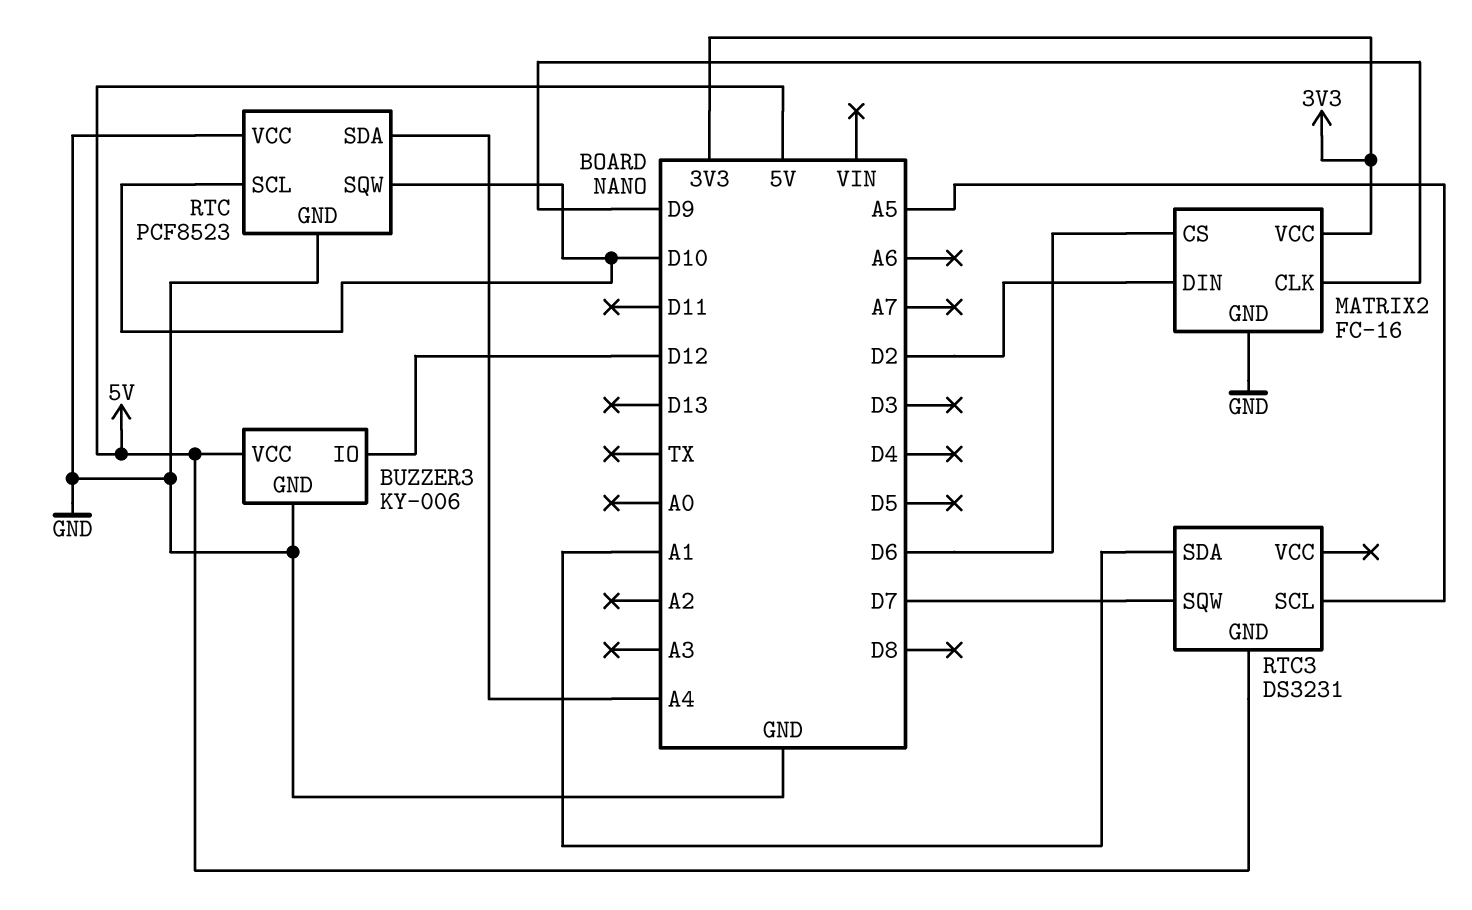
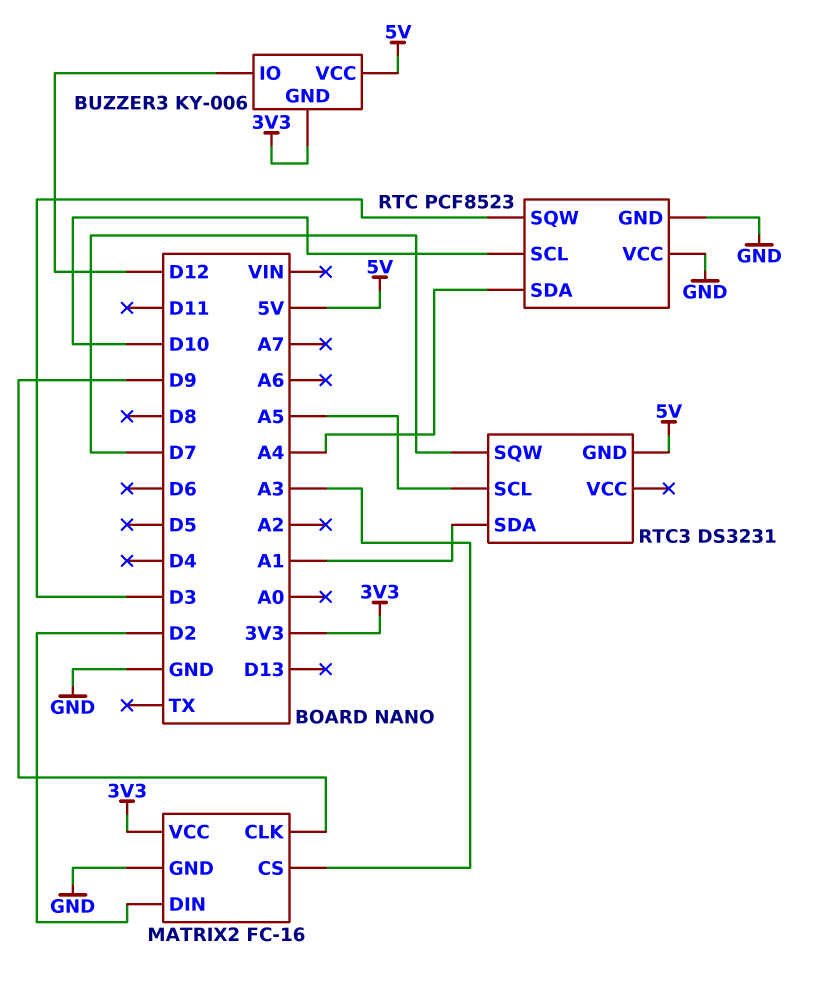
BUZZER3 pin GND: GND -> 3V3
MATRIX2 pin CS: D6 -> A3
RTC pin SQW: D10 -> D3

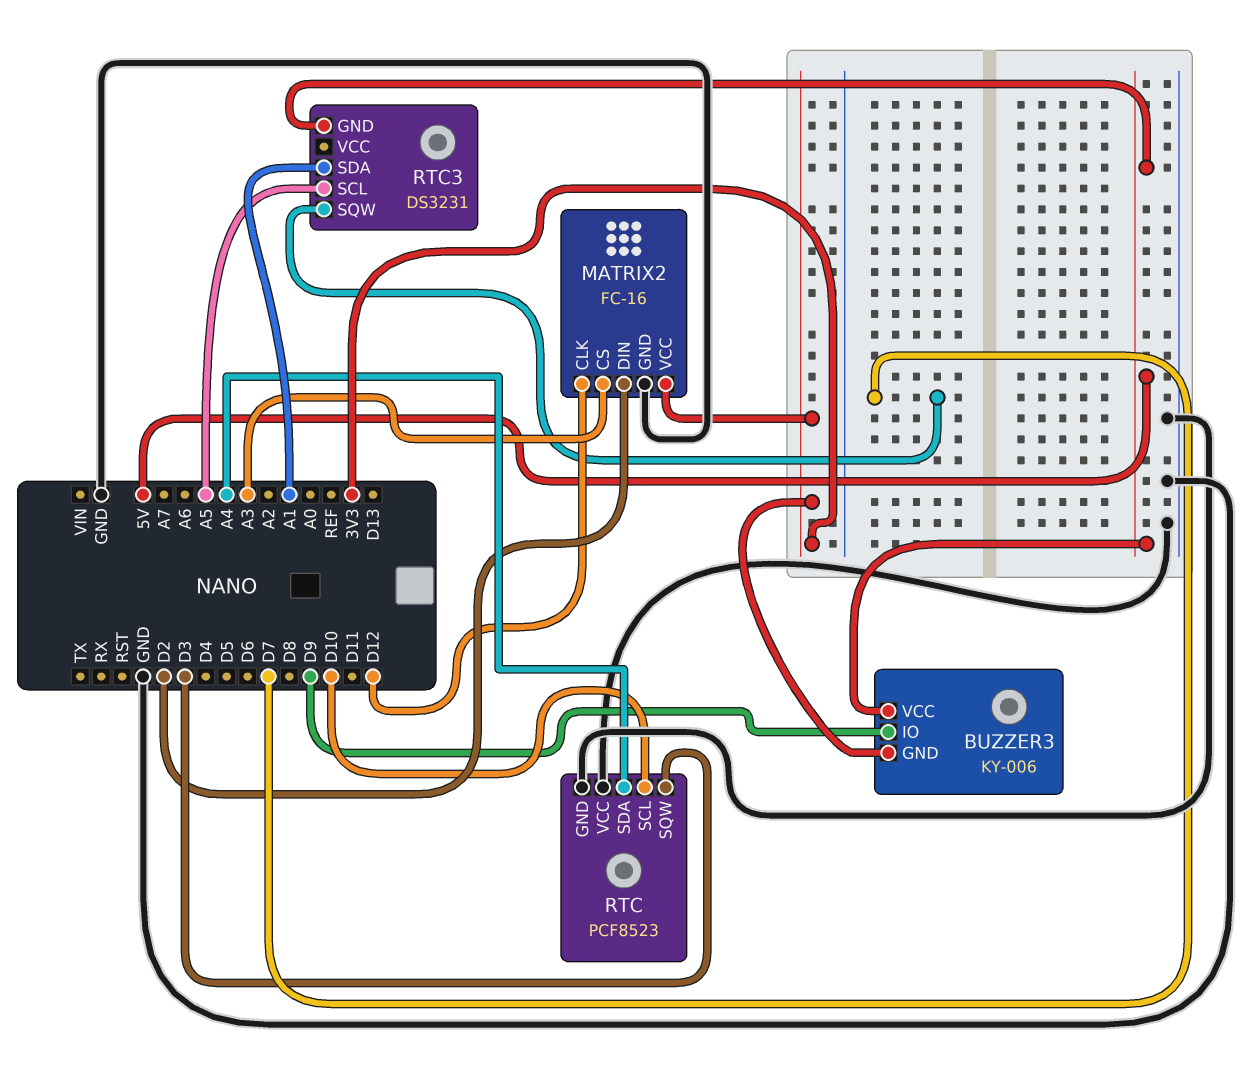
BUZZER3 pin IO: D12 -> D9
MATRIX2 pin CLK: D9 -> D12

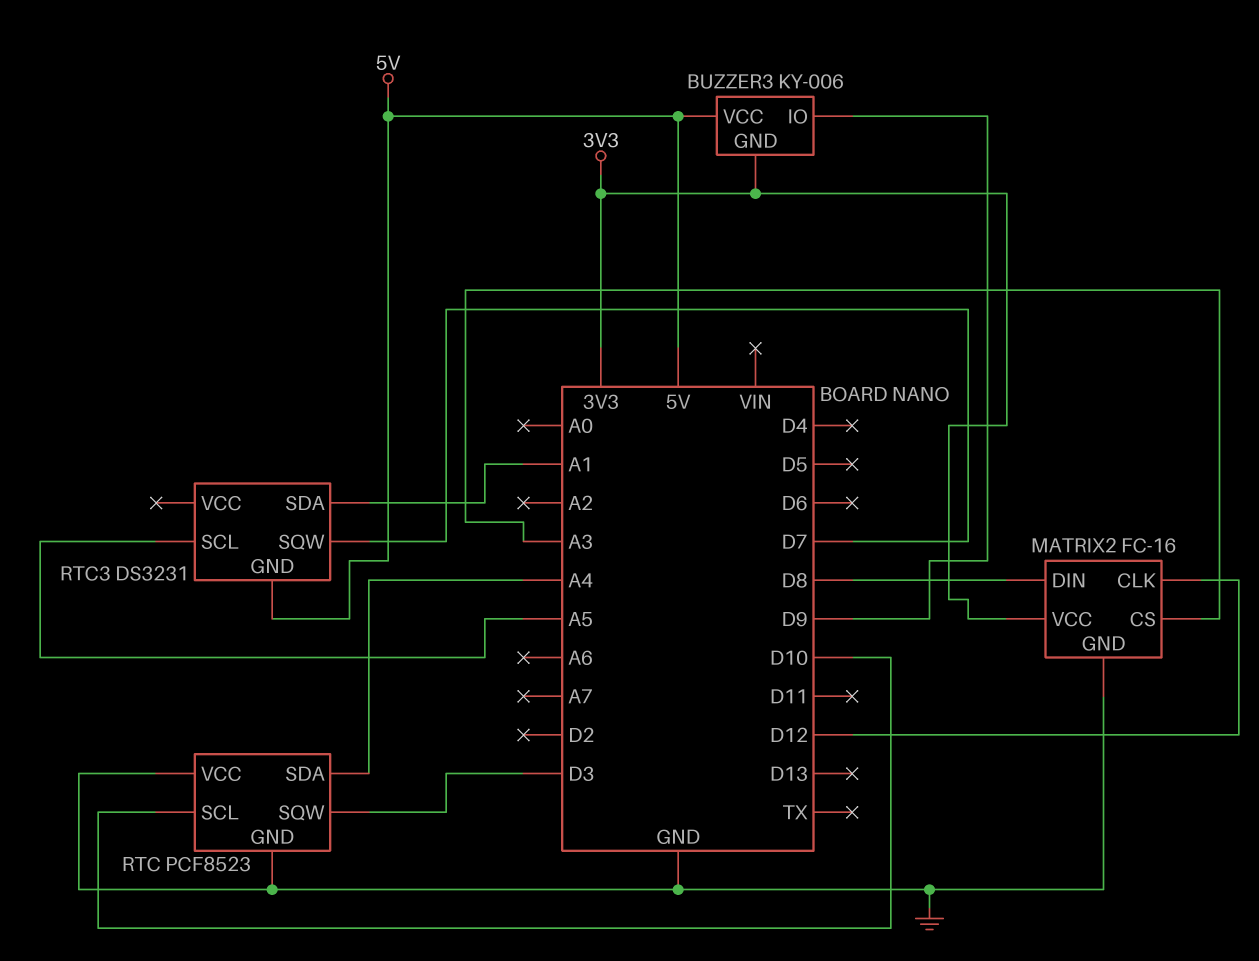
MATRIX2 pin DIN: D2 -> D8

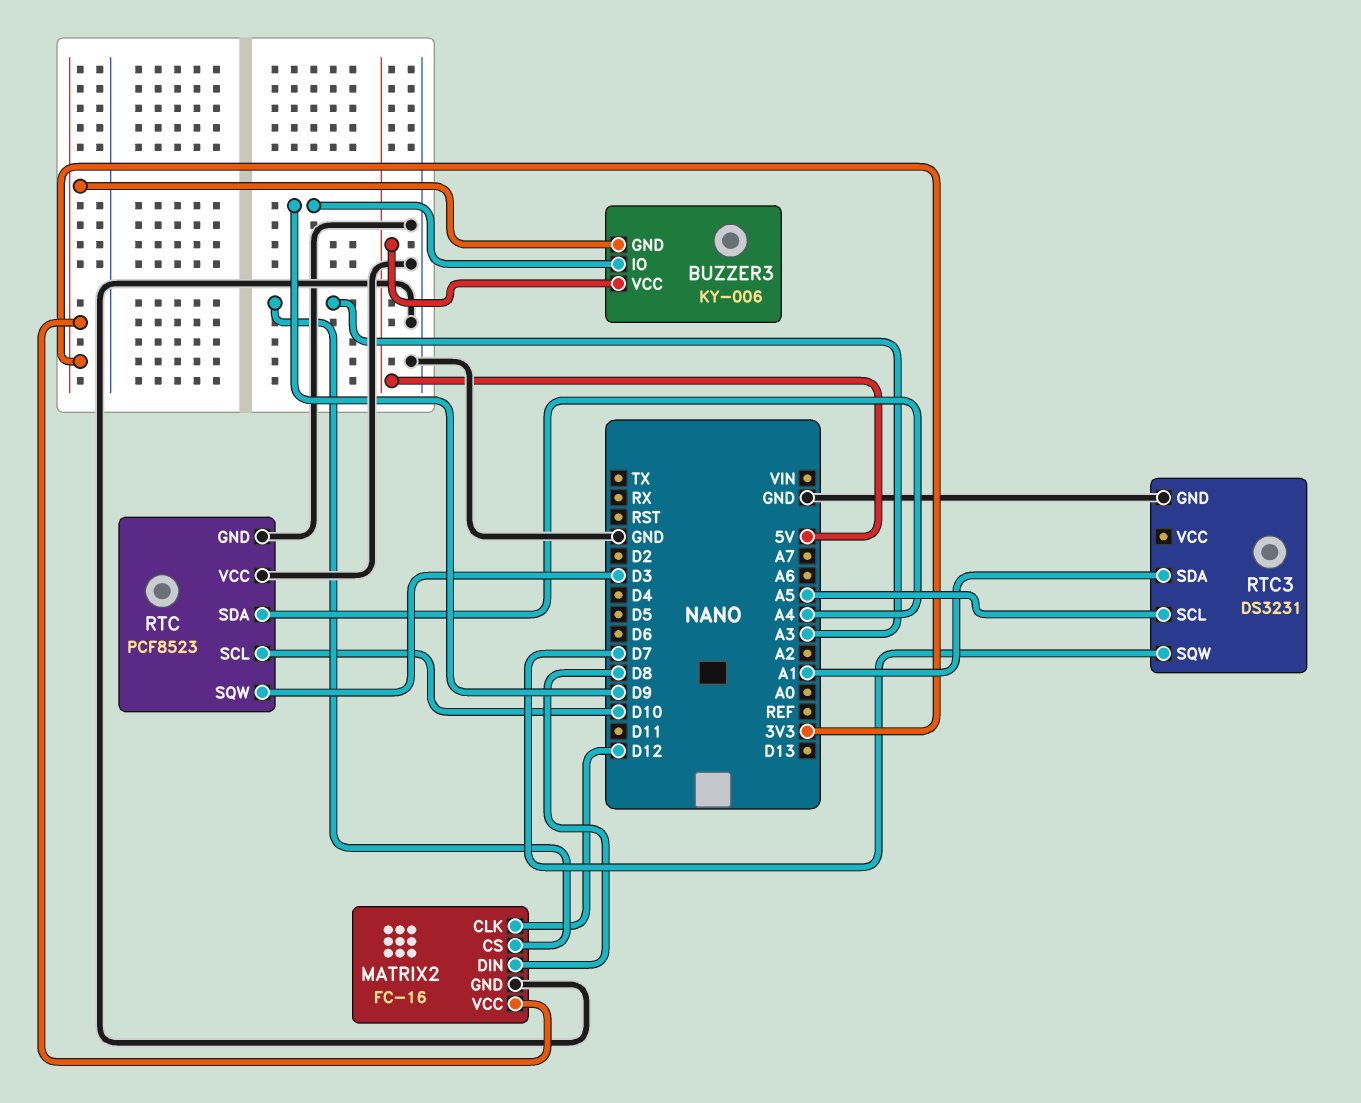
RTC3 pin GND: 5V -> GND

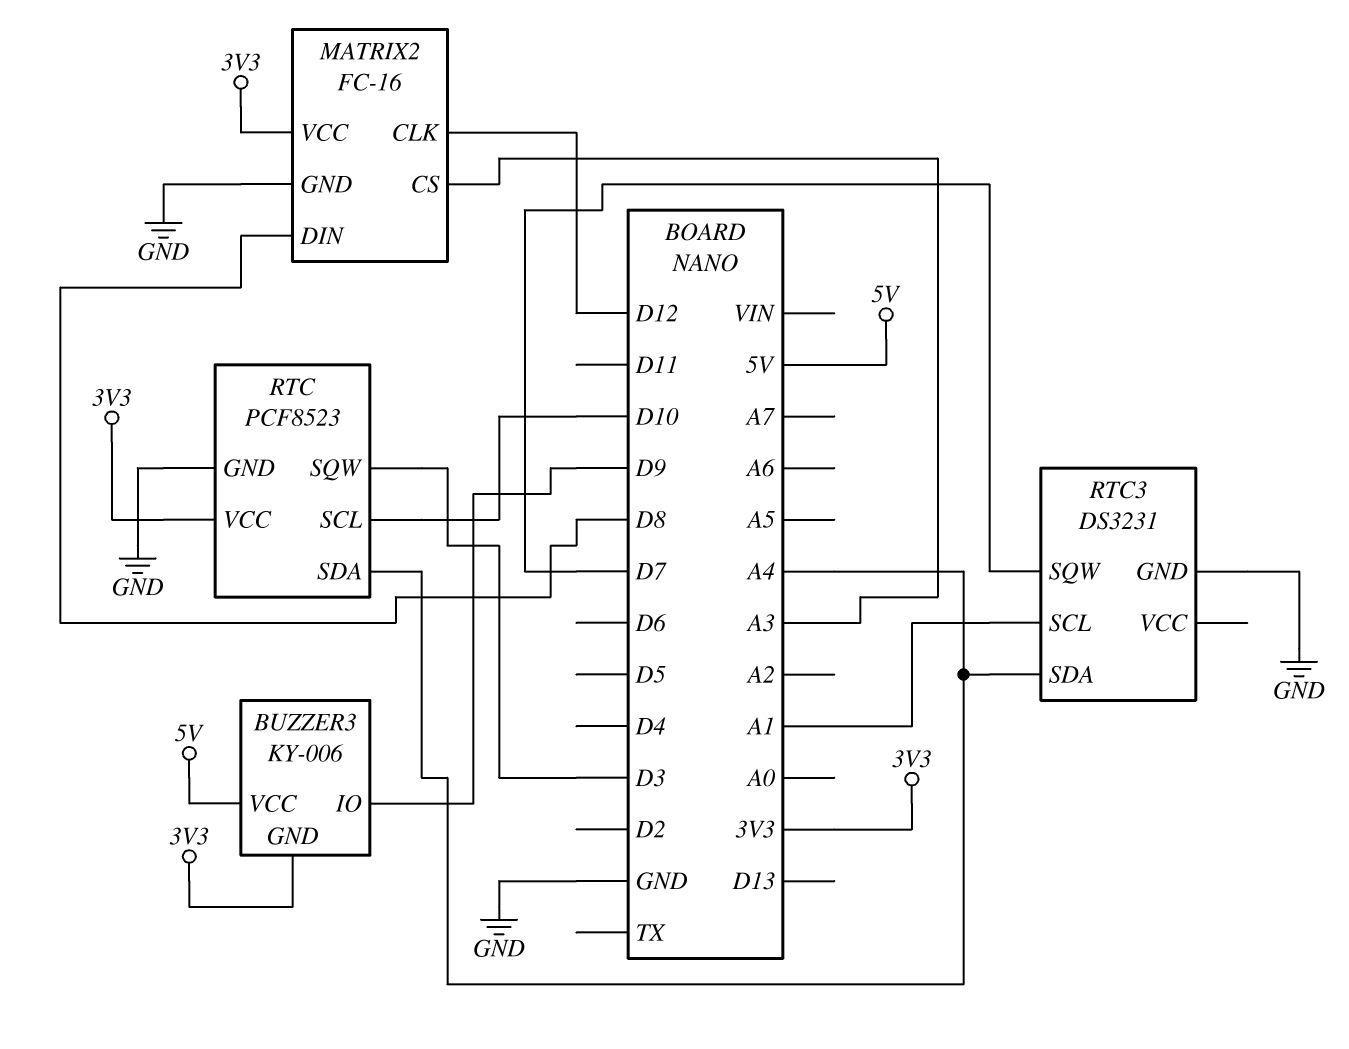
RTC pin VCC: GND -> 3V3
RTC3 pin SCL: A5 -> A1
RTC3 pin SDA: A1 -> A4

